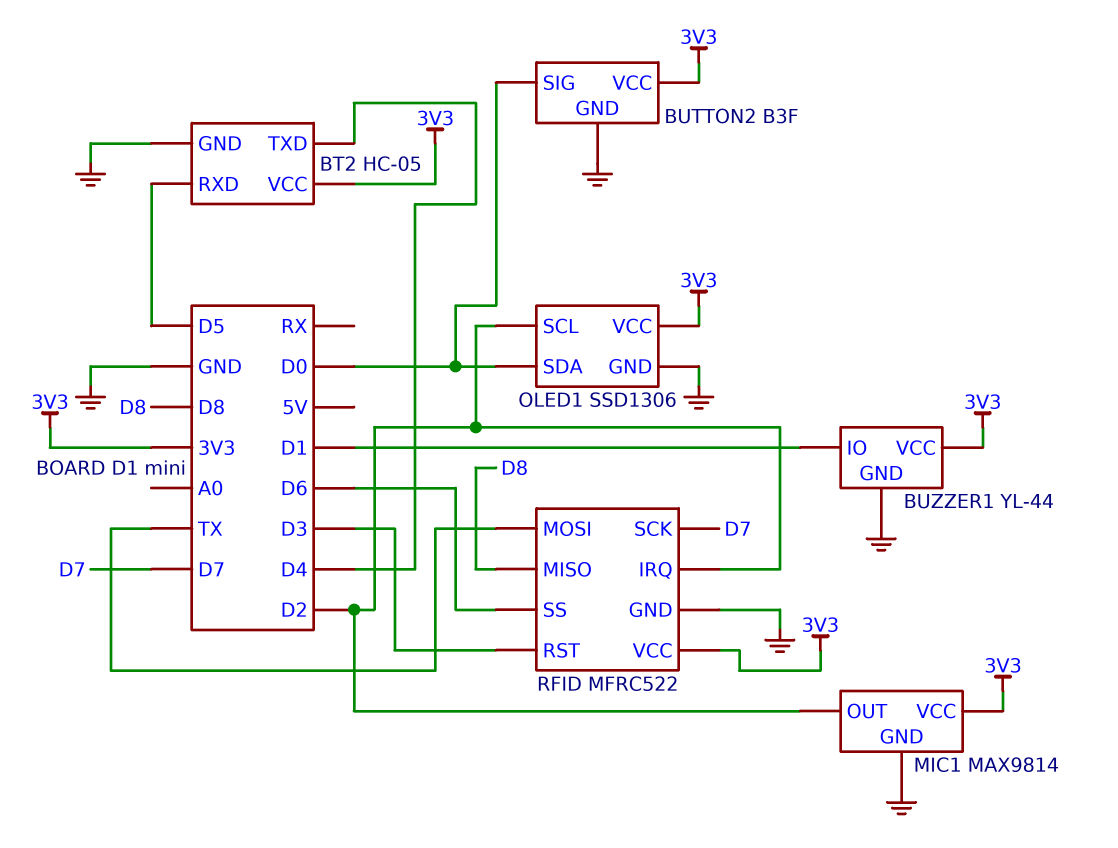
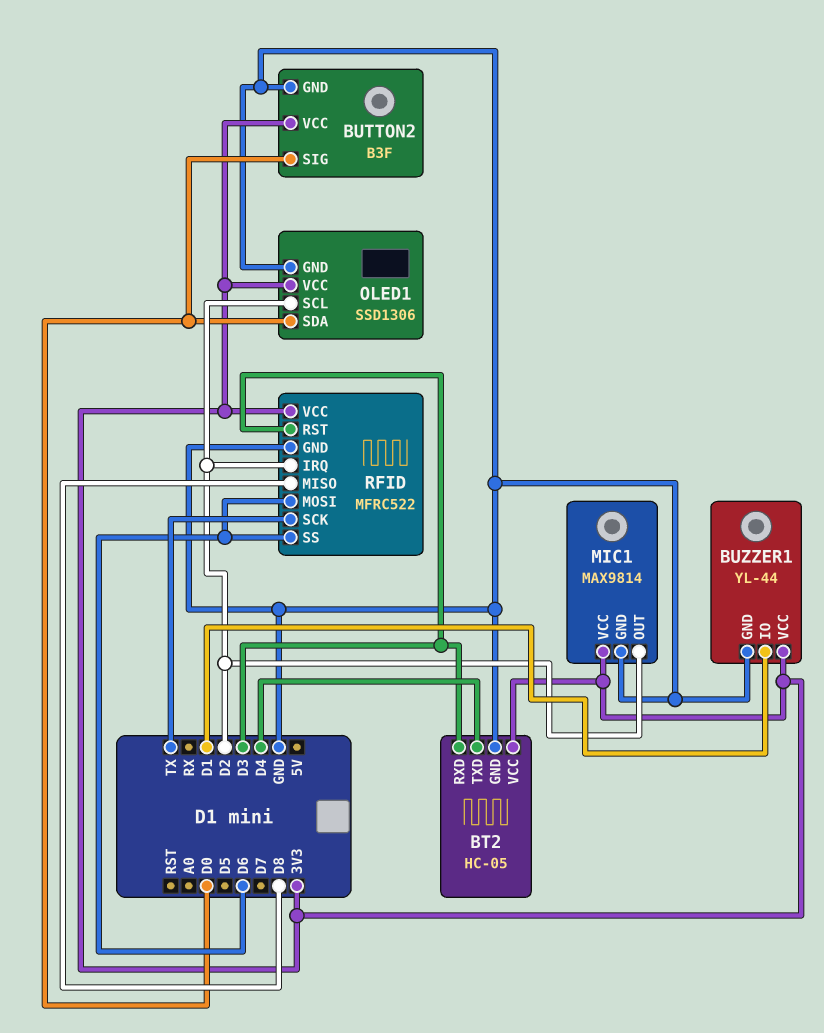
BT2 pin RXD: D5 -> D3
RFID pin MOSI: TX -> D6
RFID pin SCK: D7 -> TX

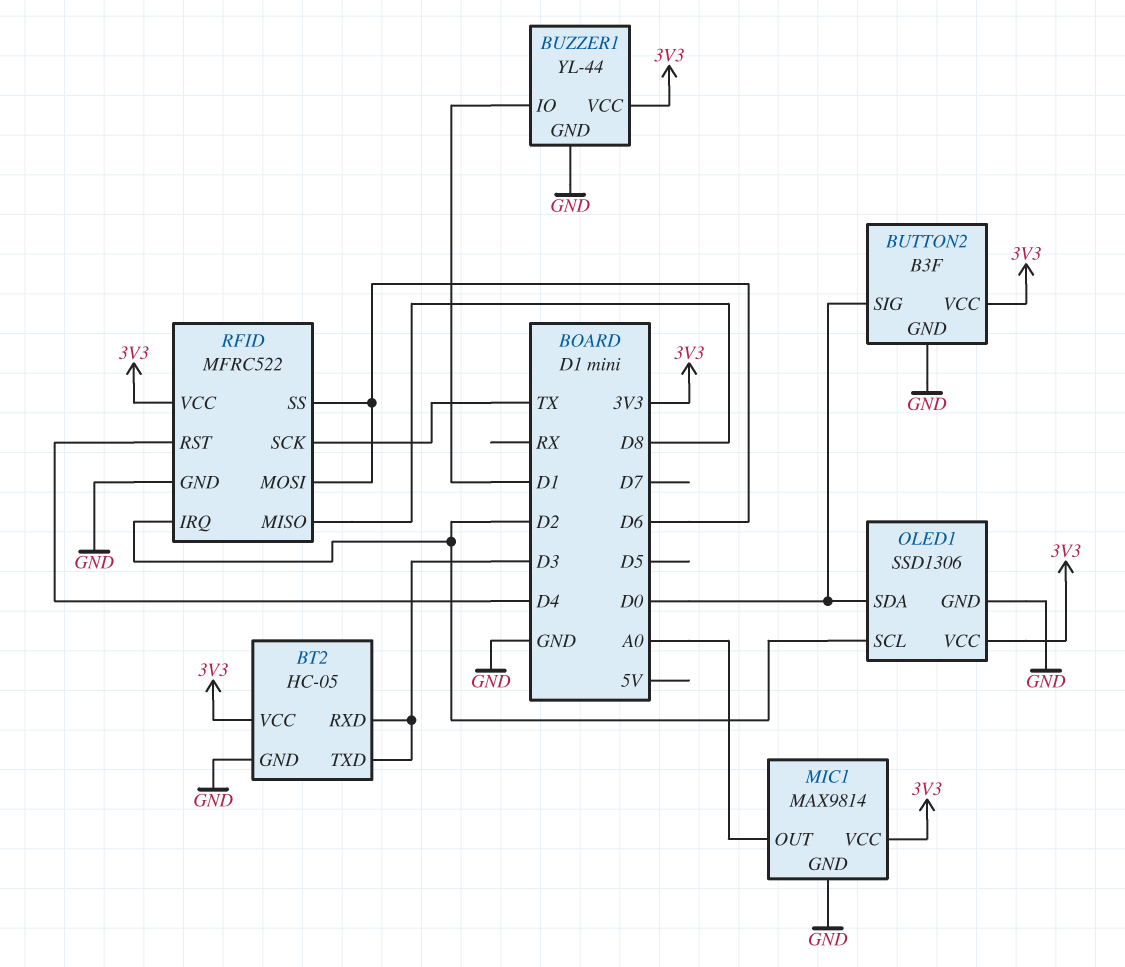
BT2 pin TXD: D4 -> D3
MIC1 pin OUT: D2 -> A0
RFID pin RST: D3 -> D4

